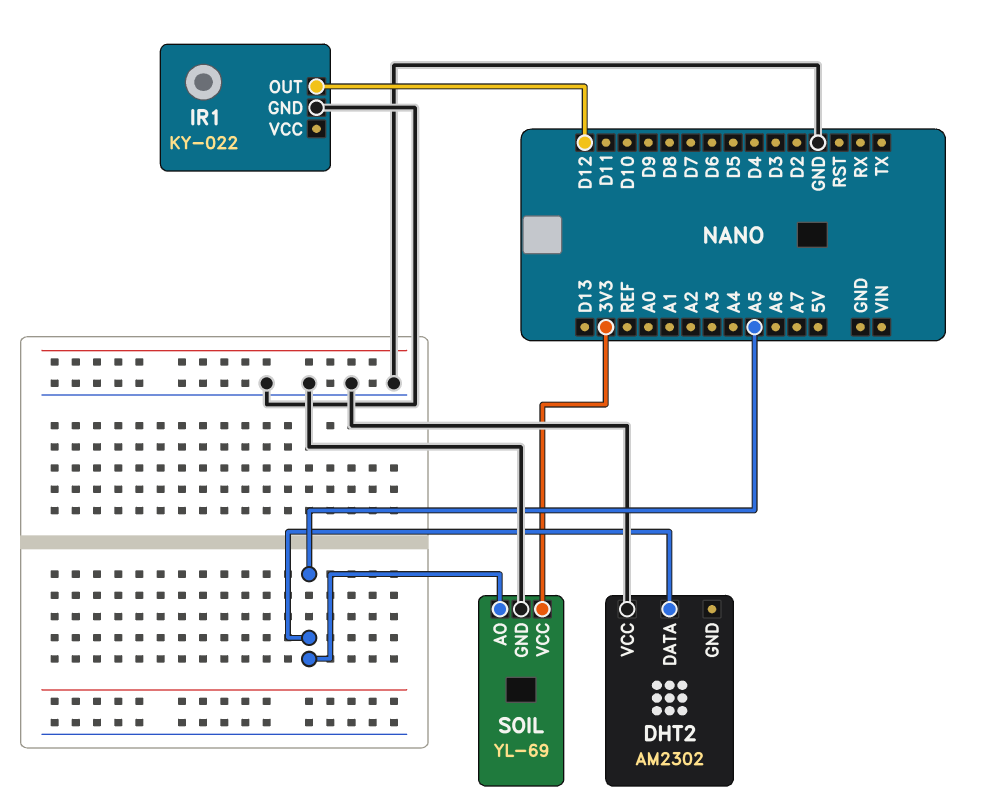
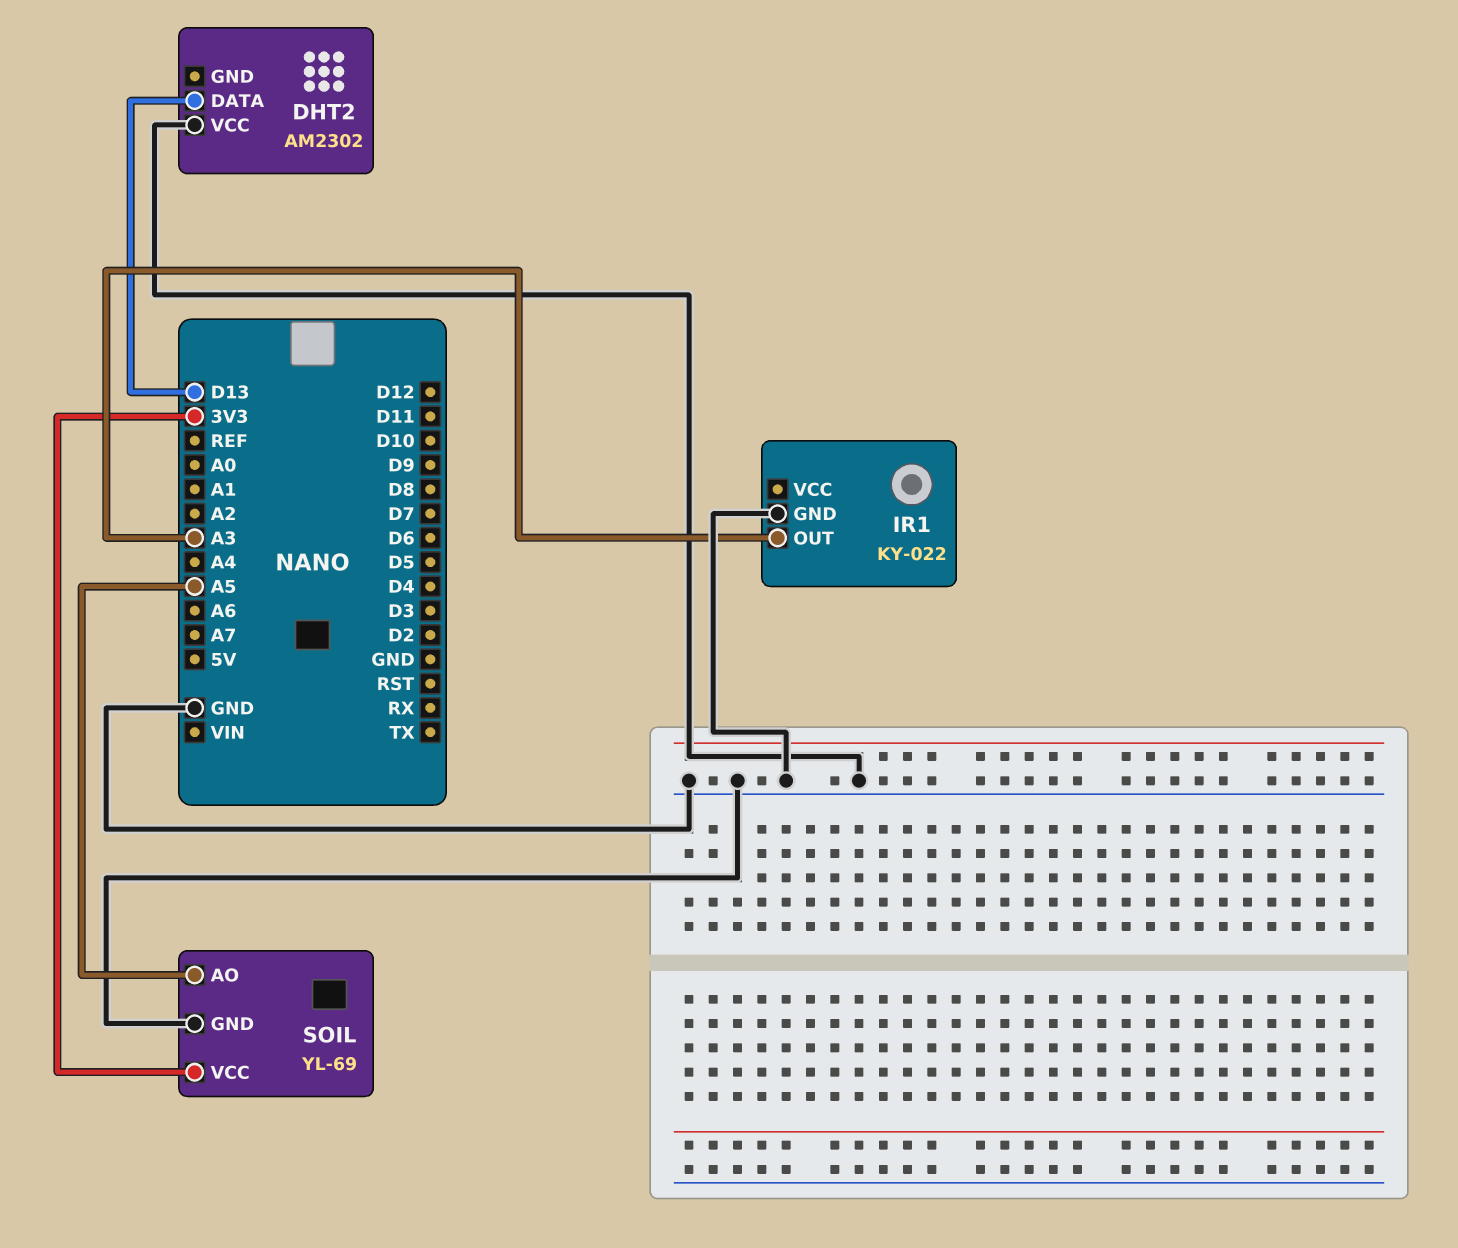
DHT2 pin DATA: A5 -> D13
IR1 pin OUT: D12 -> A3

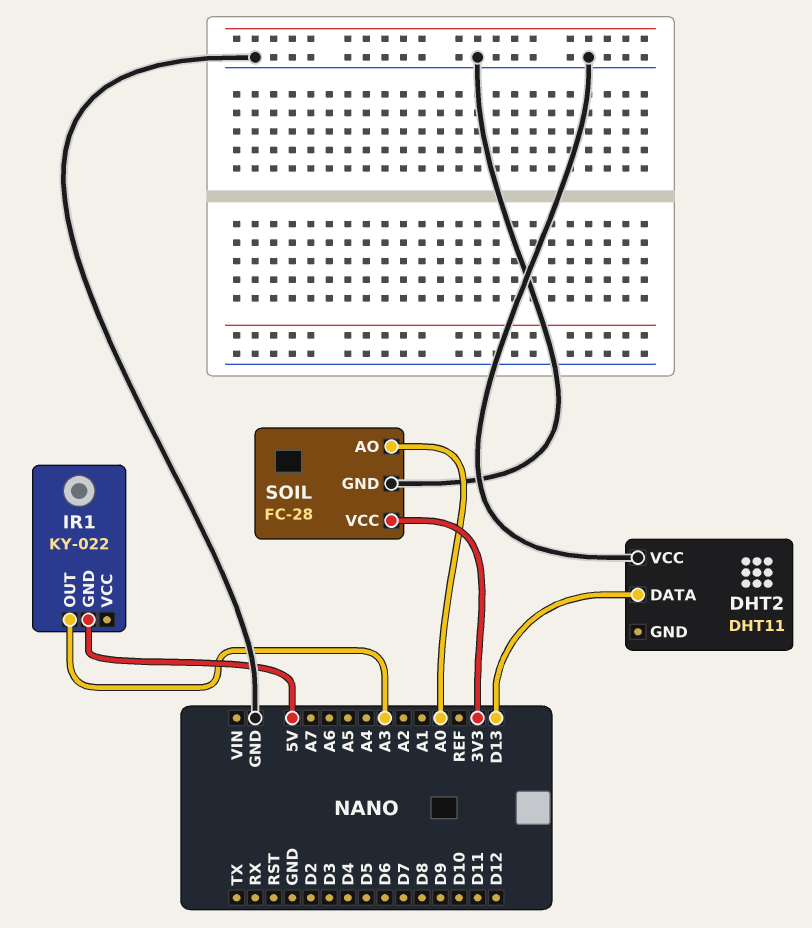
DHT2: AM2302 -> DHT11
IR1 pin GND: GND -> 5V
SOIL: YL-69 -> FC-28
SOIL pin AO: A5 -> A0

